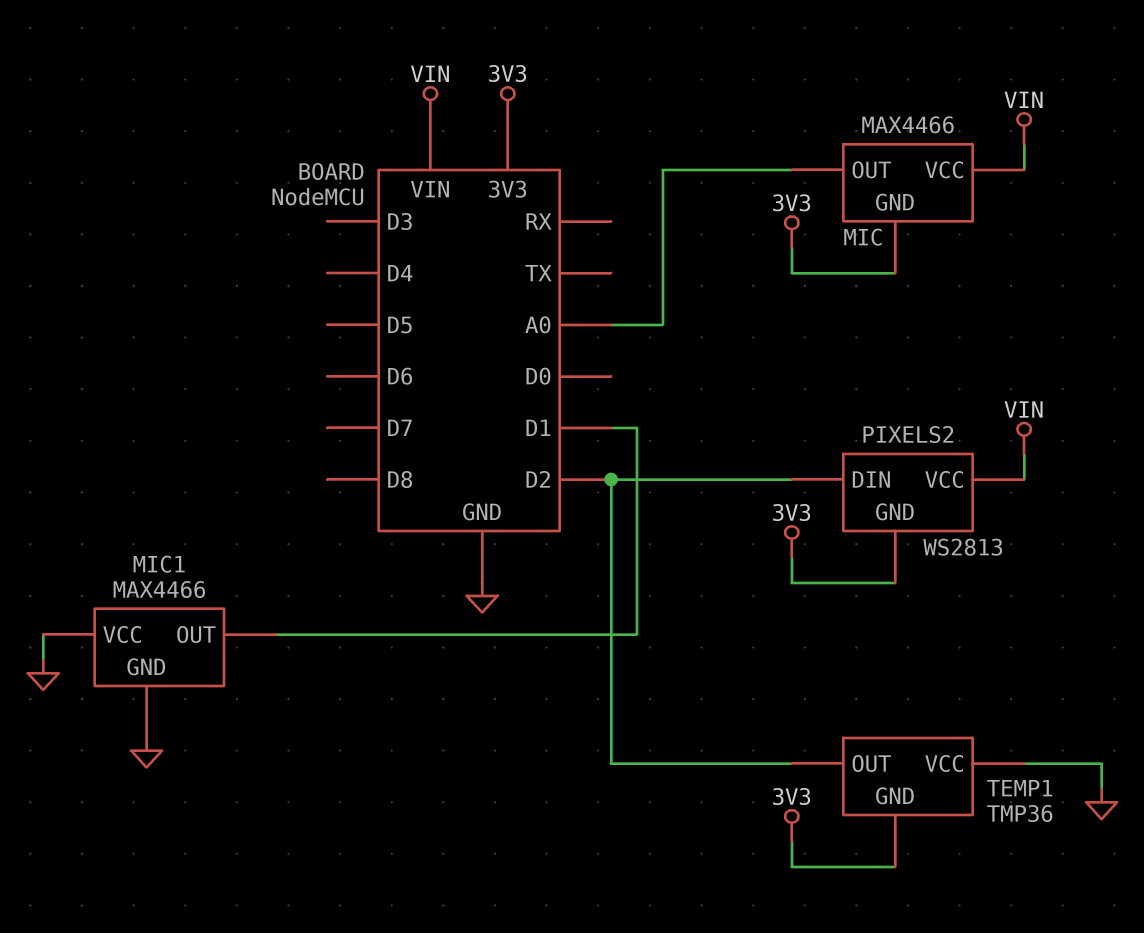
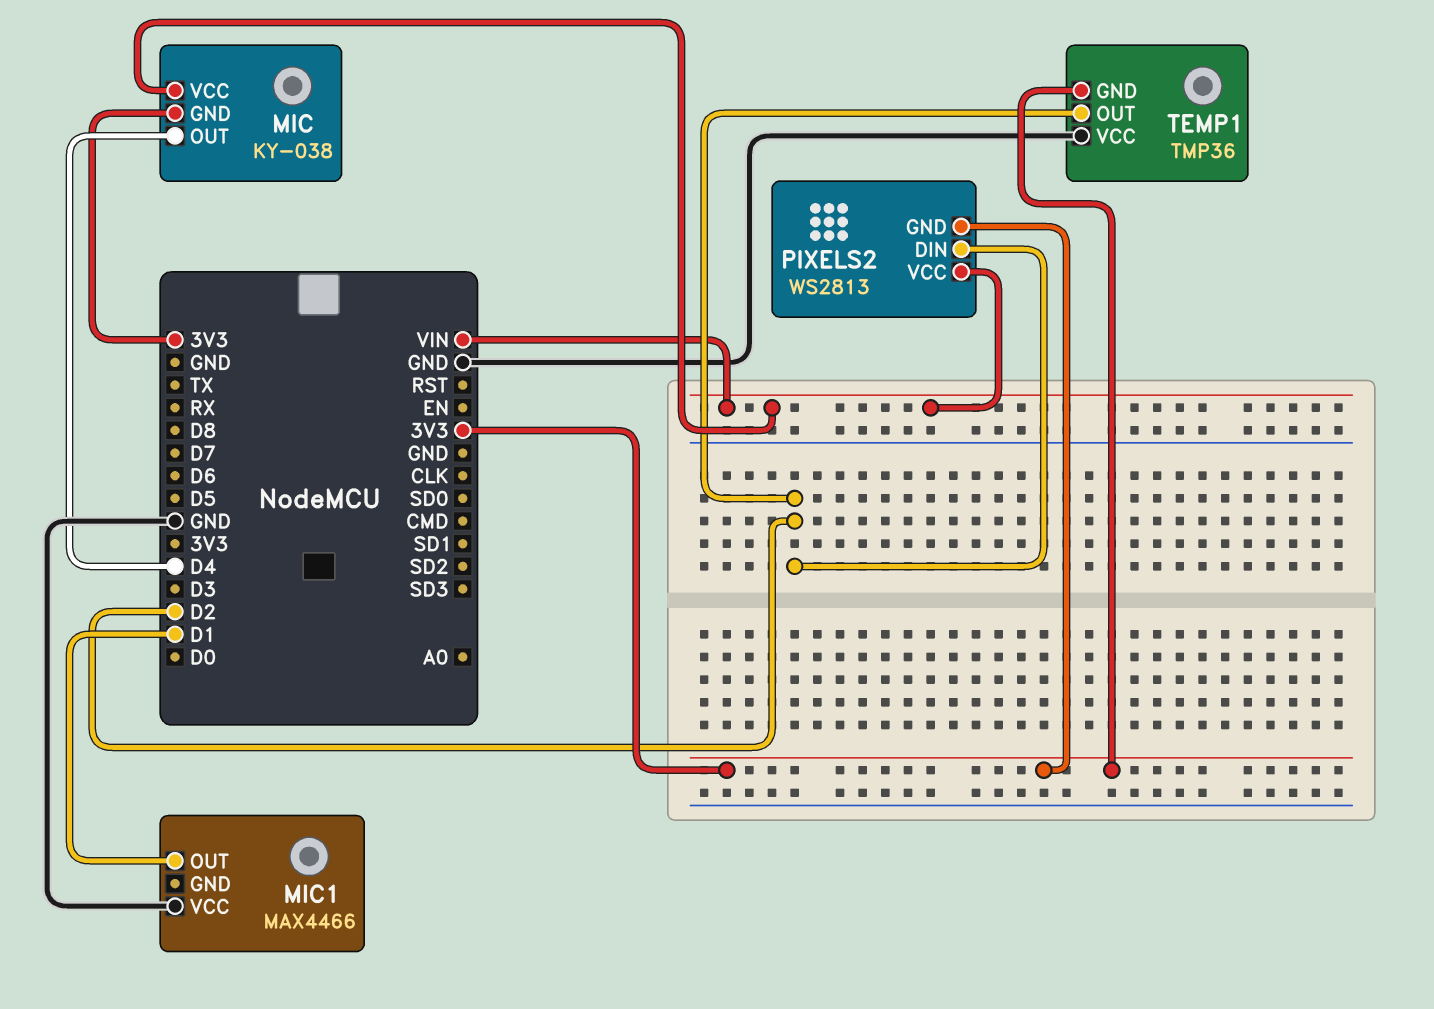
MIC: MAX4466 -> KY-038
MIC pin OUT: A0 -> D4
MIC1 pin GND: GND -> none

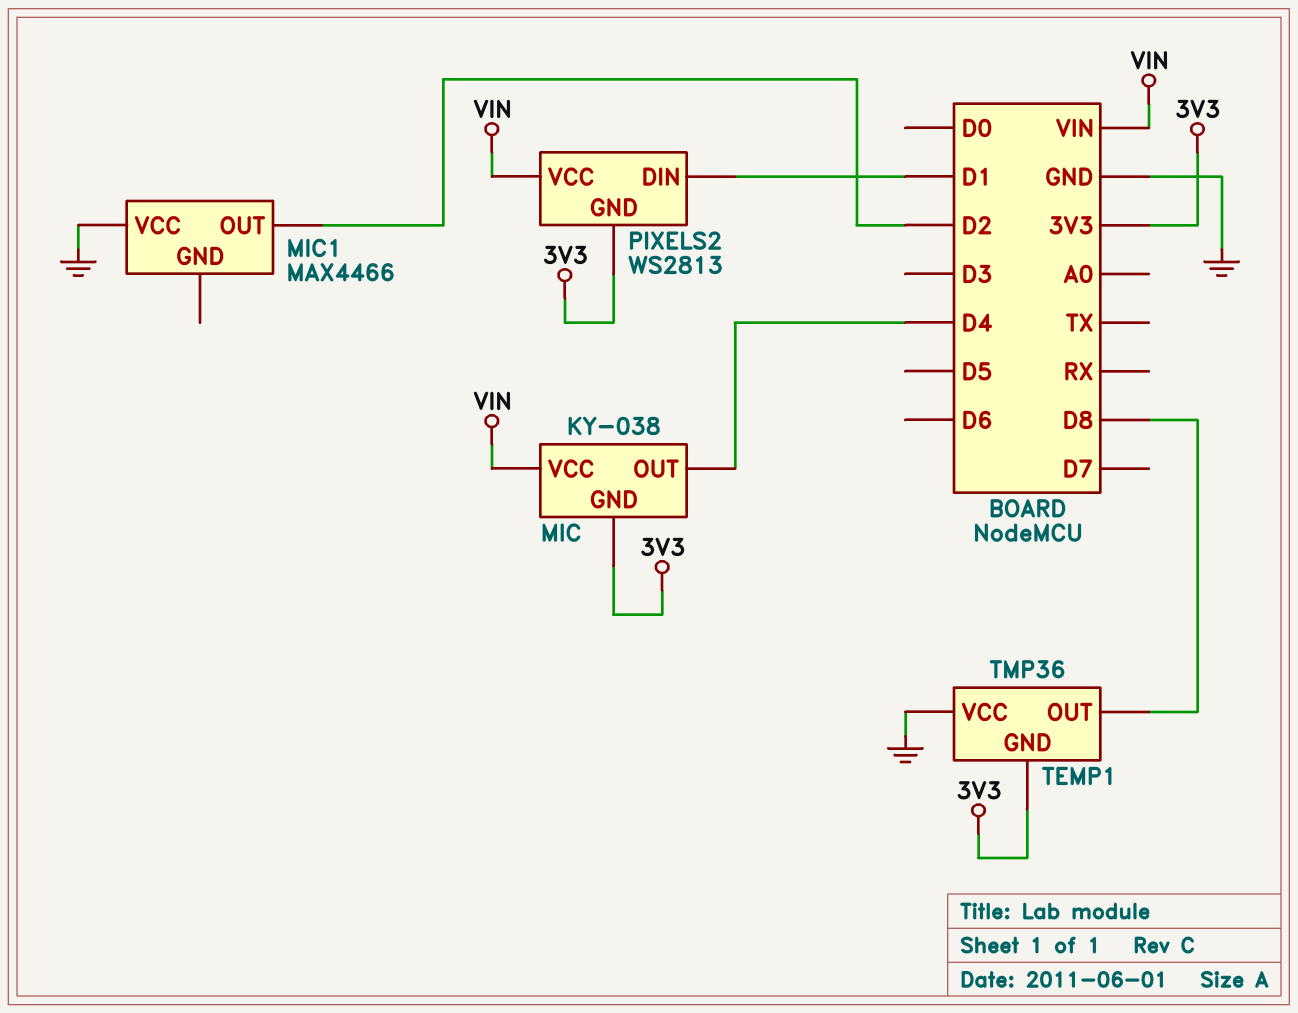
MIC1 pin OUT: D1 -> D2
PIXELS2 pin DIN: D2 -> D1
TEMP1 pin OUT: D2 -> D8

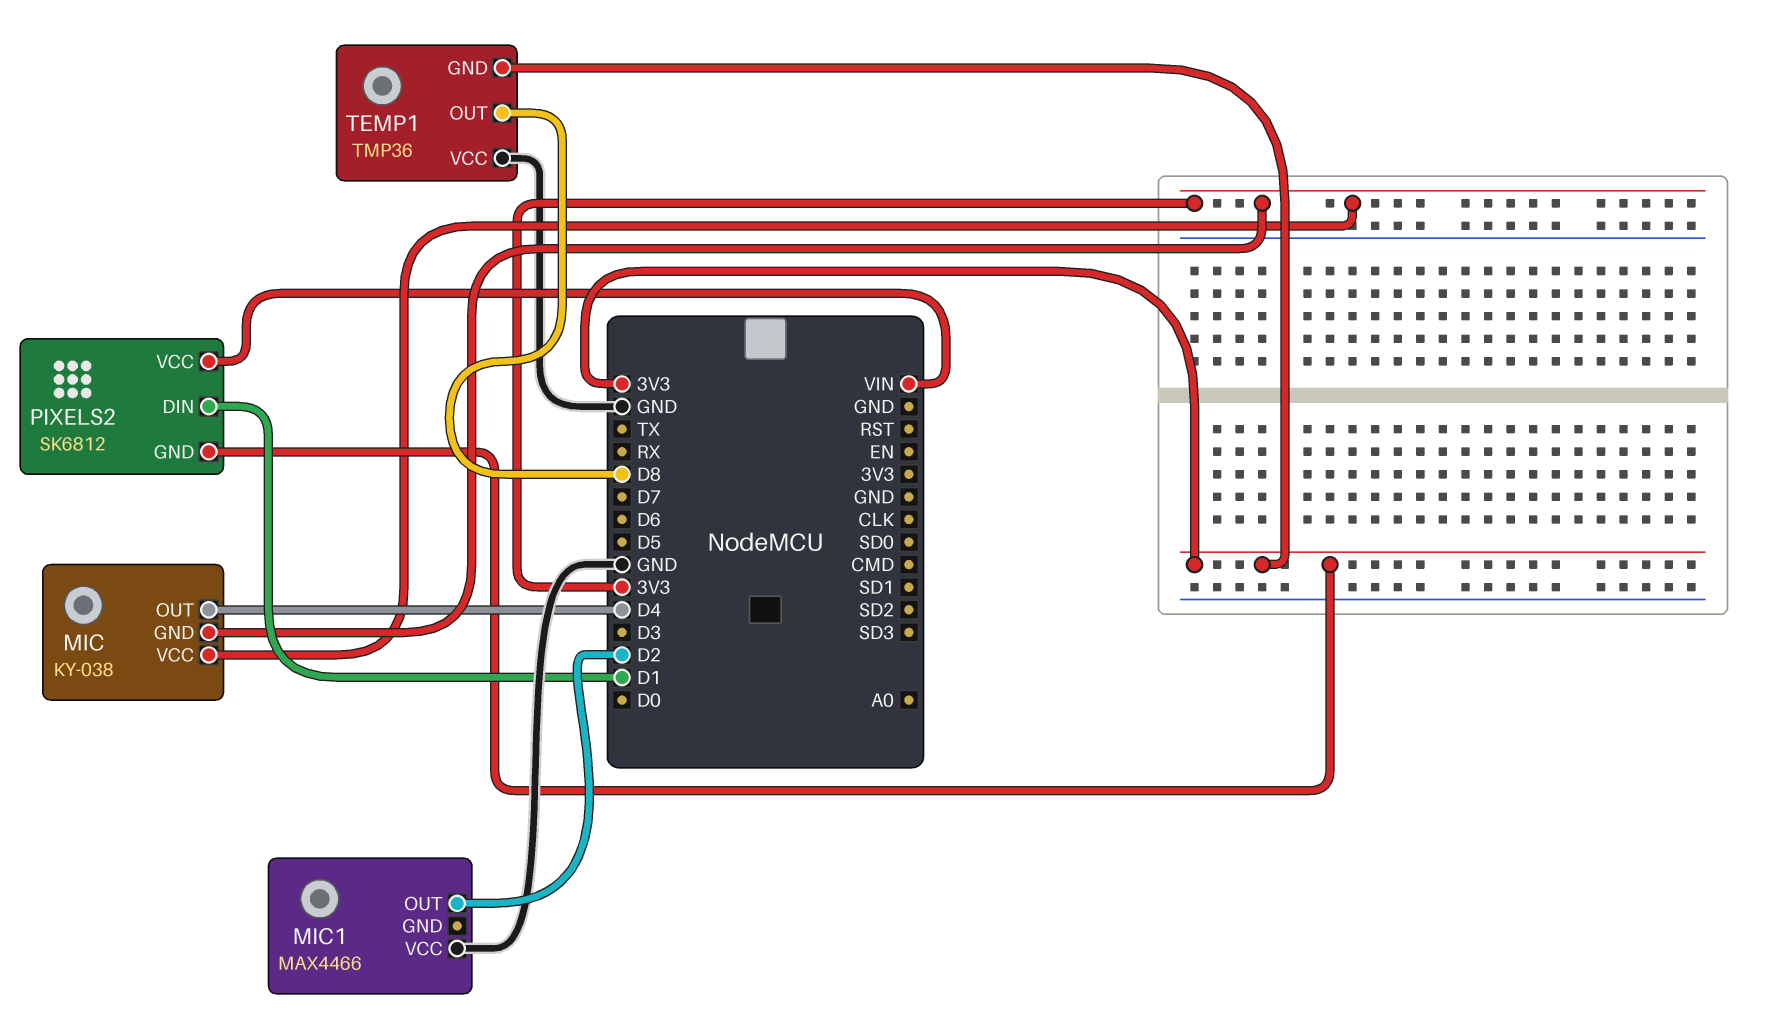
MIC pin VCC: VIN -> 3V3
PIXELS2: WS2813 -> SK6812

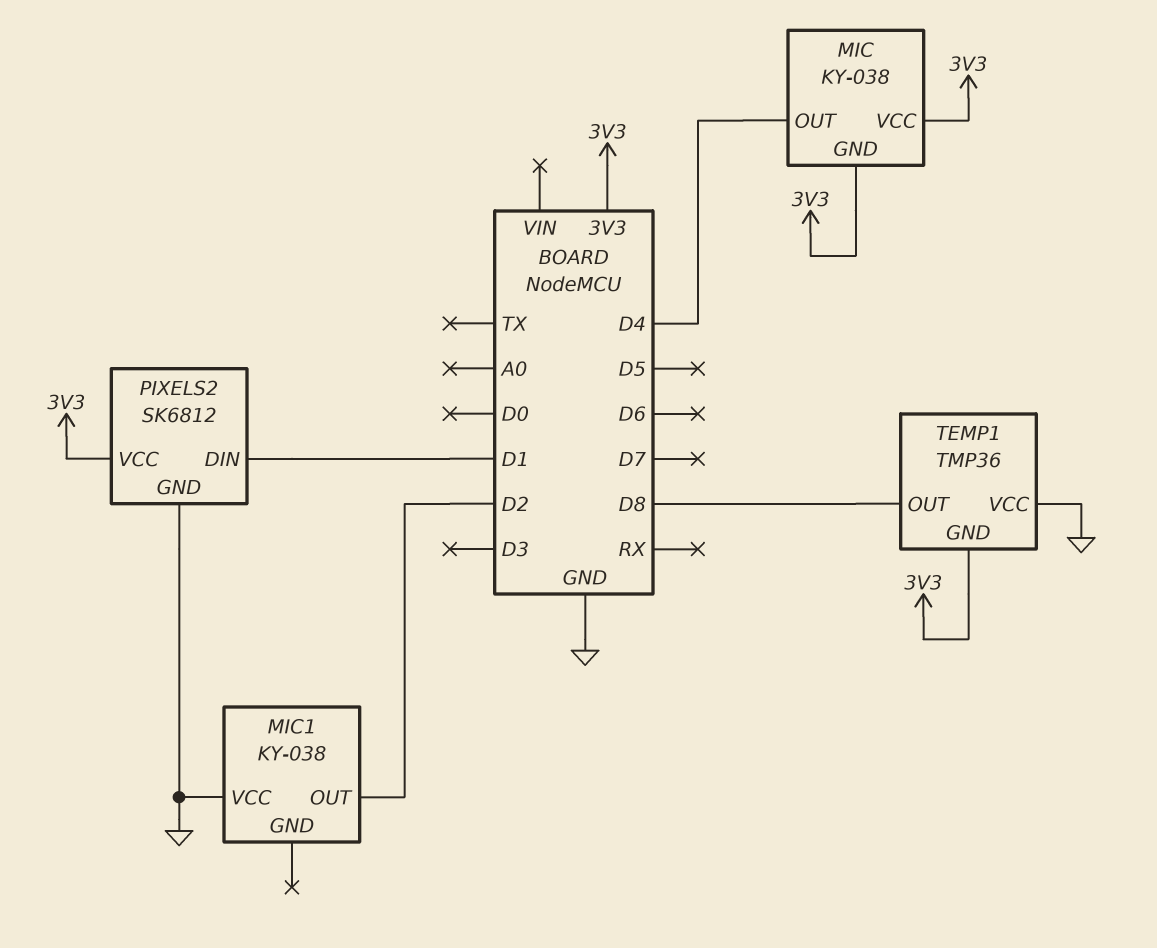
MIC1: MAX4466 -> KY-038
PIXELS2 pin GND: 3V3 -> GND
PIXELS2 pin VCC: VIN -> 3V3

